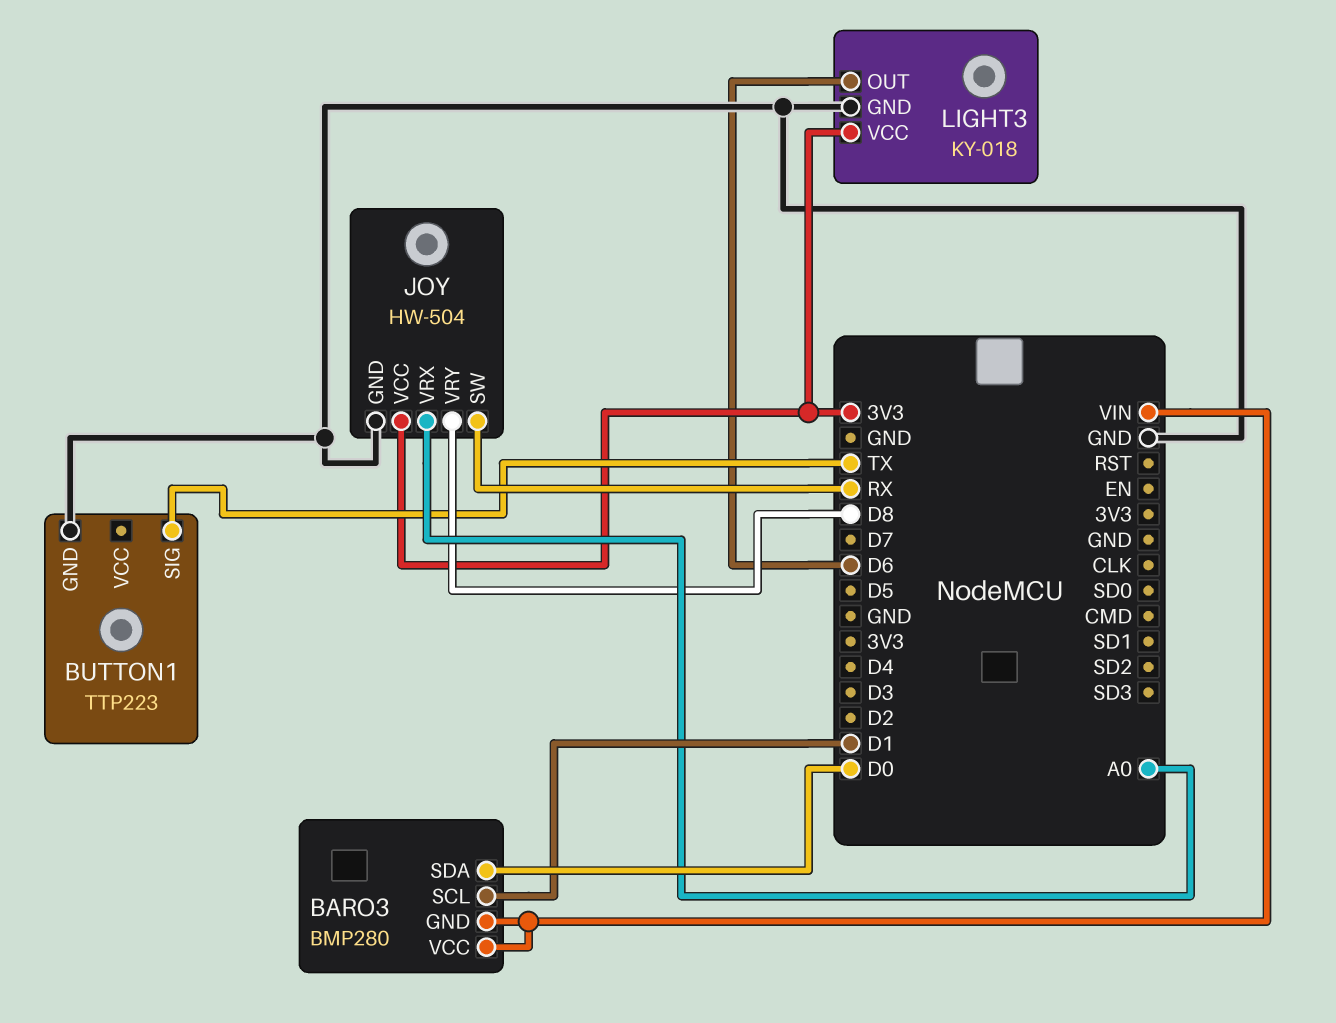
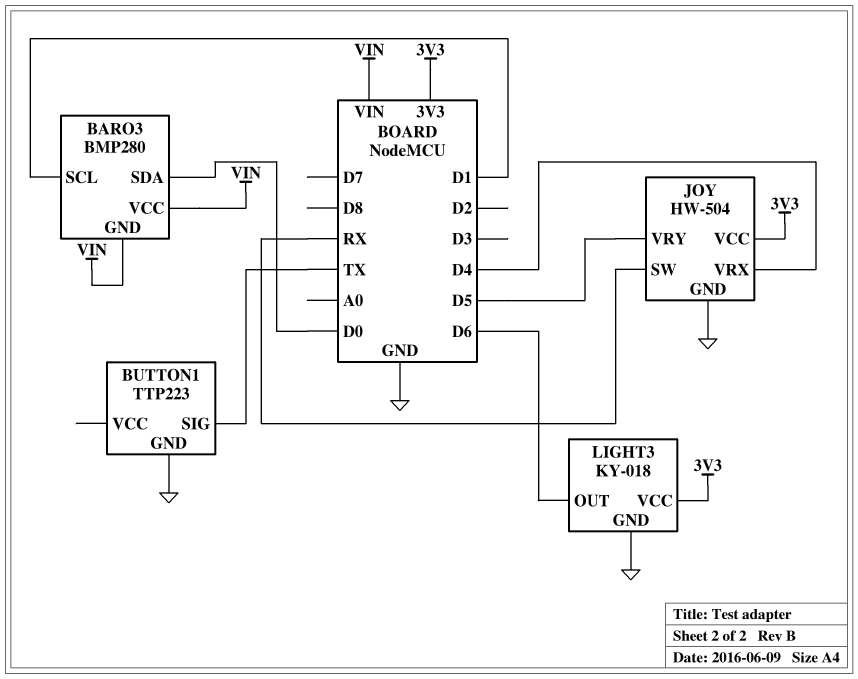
JOY pin VRX: A0 -> D4
JOY pin VRY: D8 -> D5

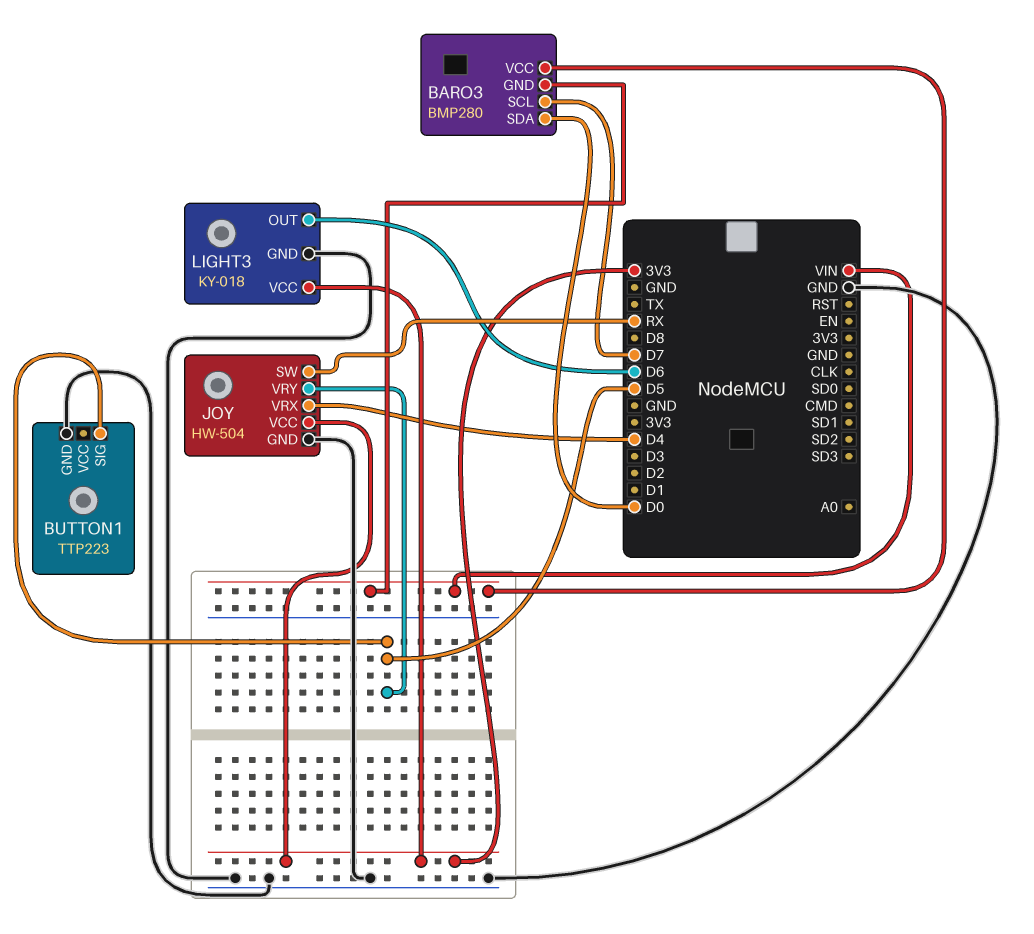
BARO3 pin SCL: D1 -> D7
BUTTON1 pin SIG: TX -> D5

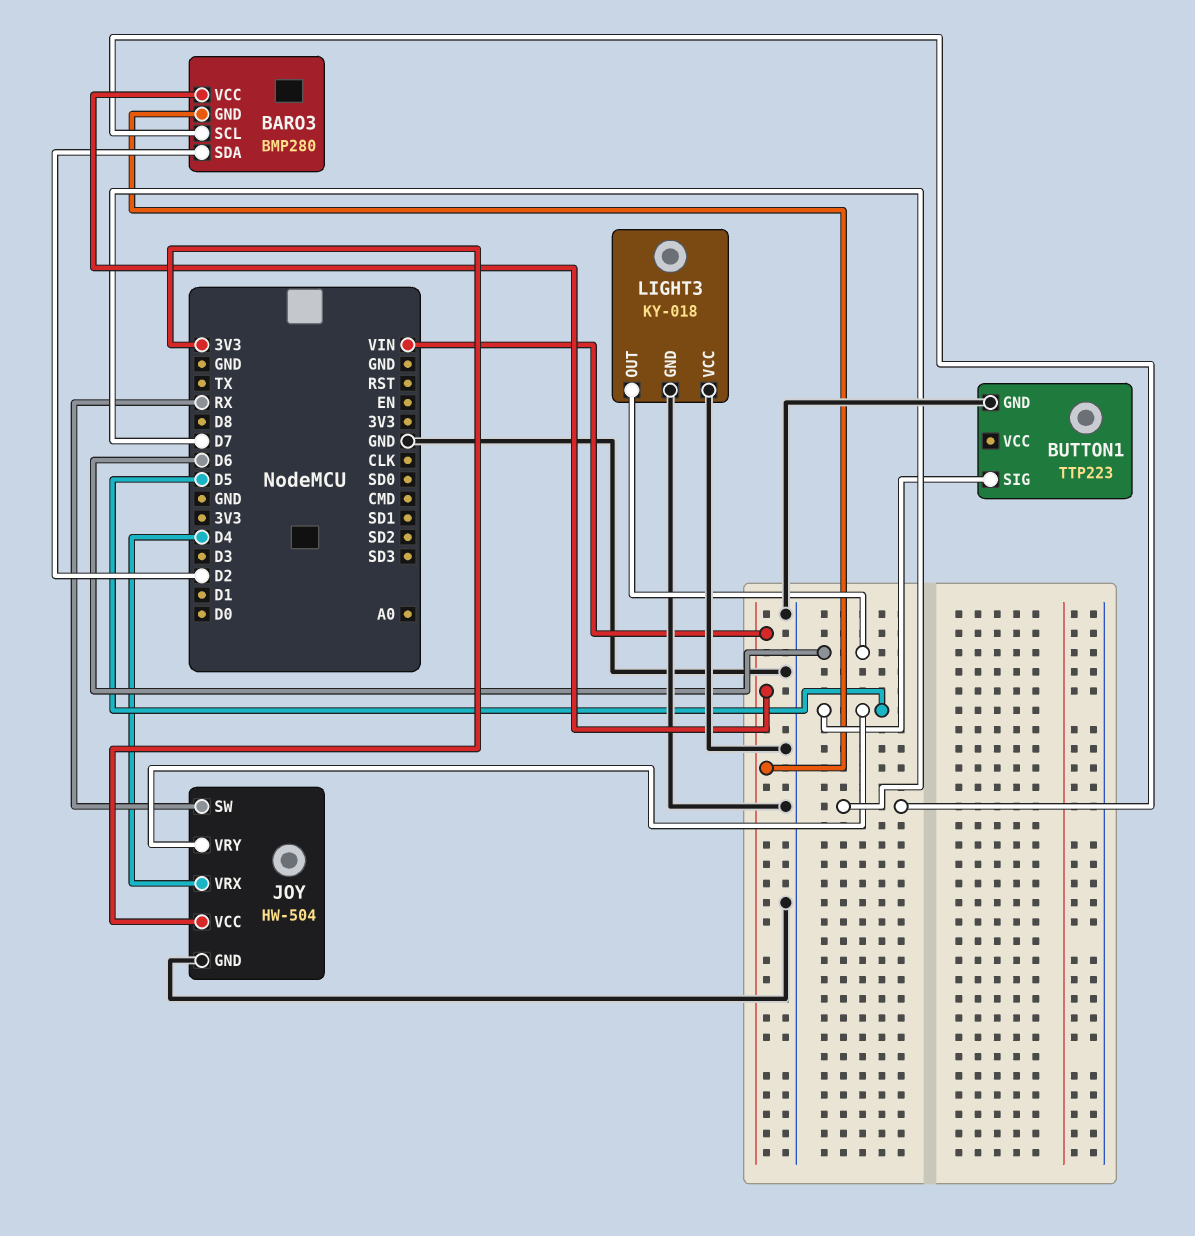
BARO3 pin SDA: D0 -> D2
LIGHT3 pin VCC: 3V3 -> GND

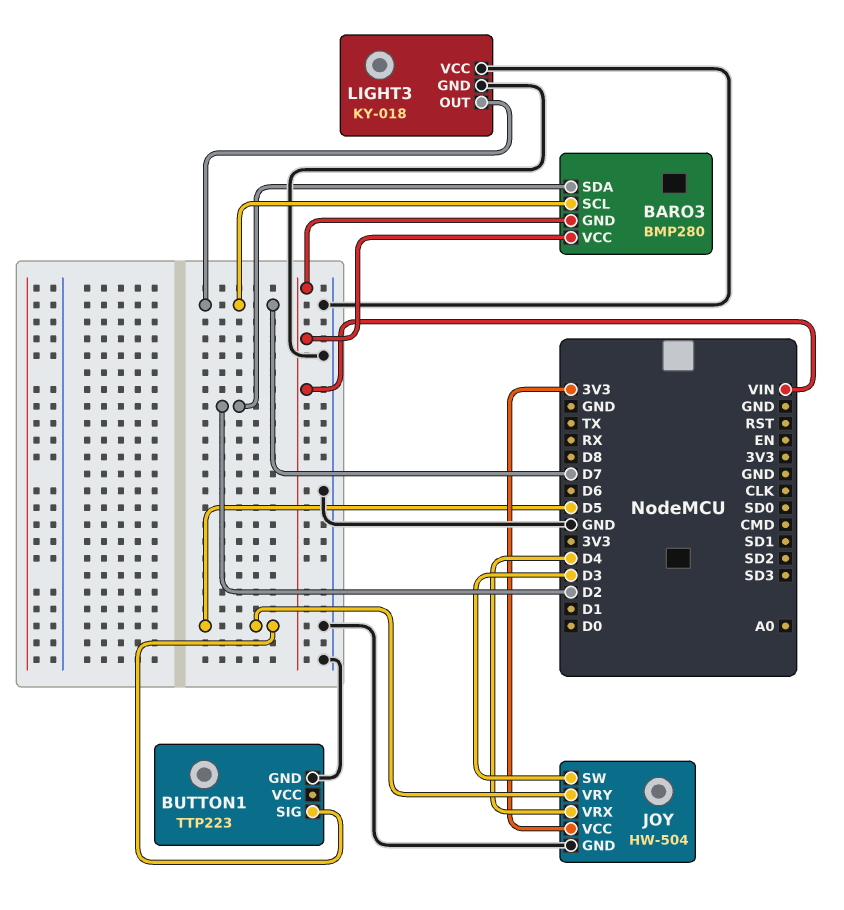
JOY pin SW: RX -> D3
LIGHT3 pin OUT: D6 -> D7

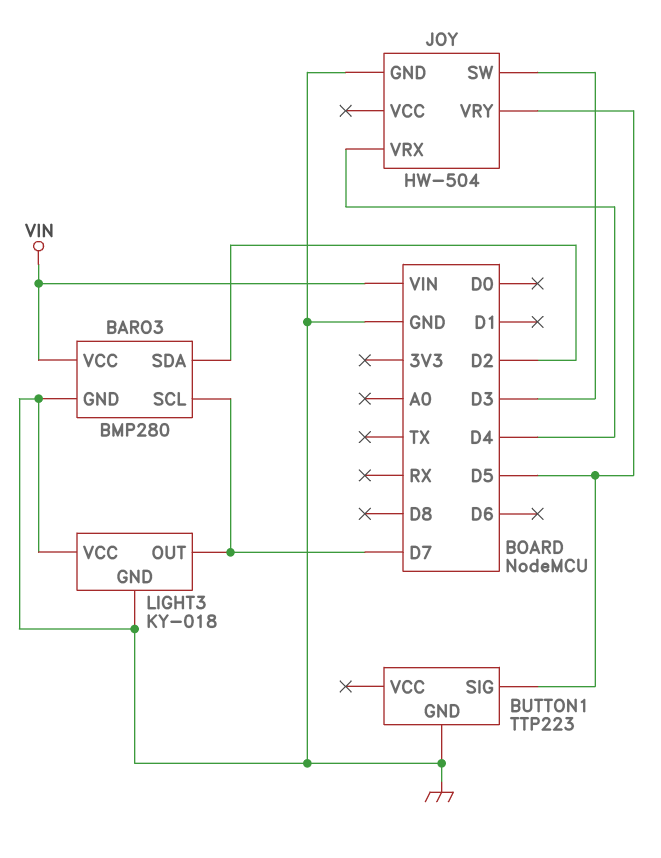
BARO3 pin GND: VIN -> GND
JOY pin VCC: 3V3 -> none

